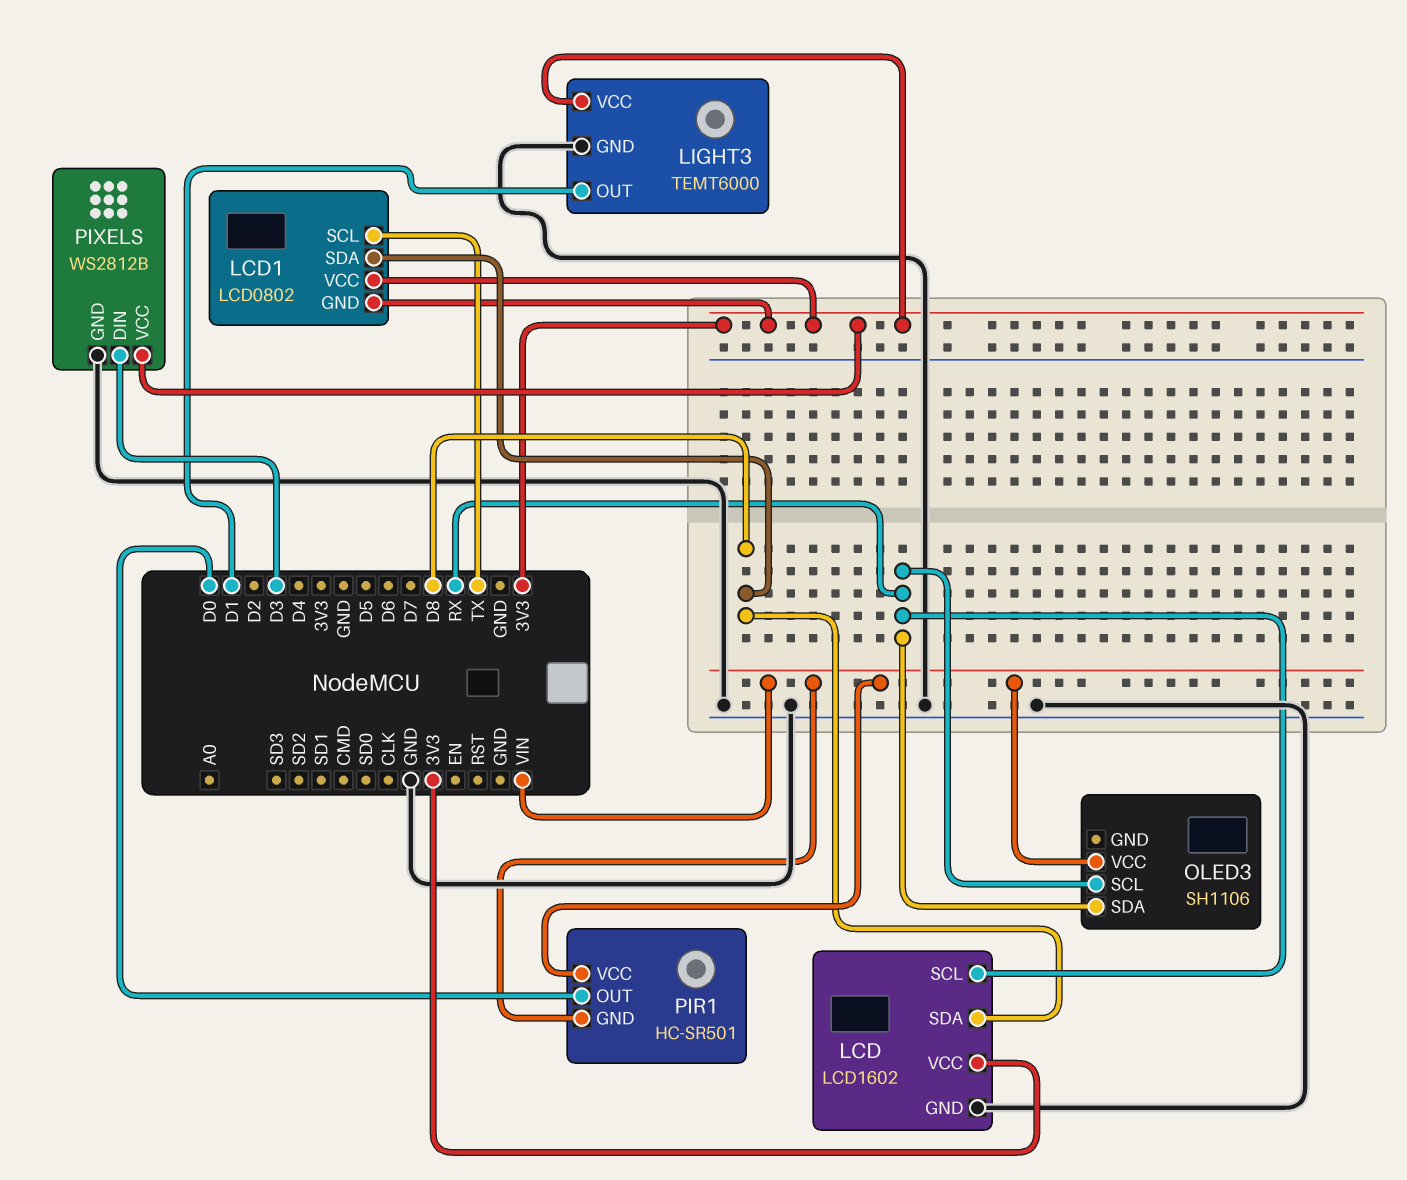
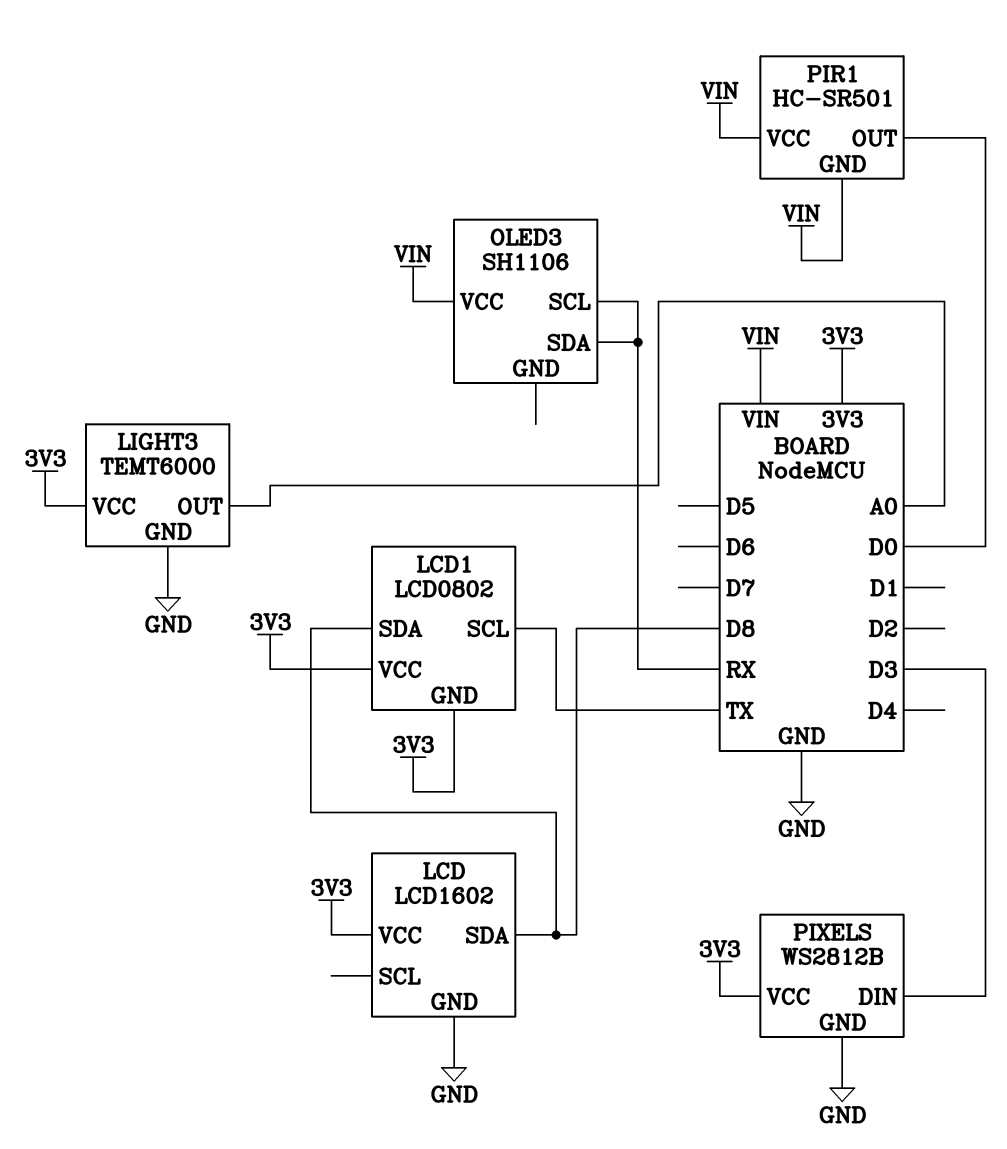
LCD pin SCL: RX -> none
LIGHT3 pin OUT: D1 -> A0

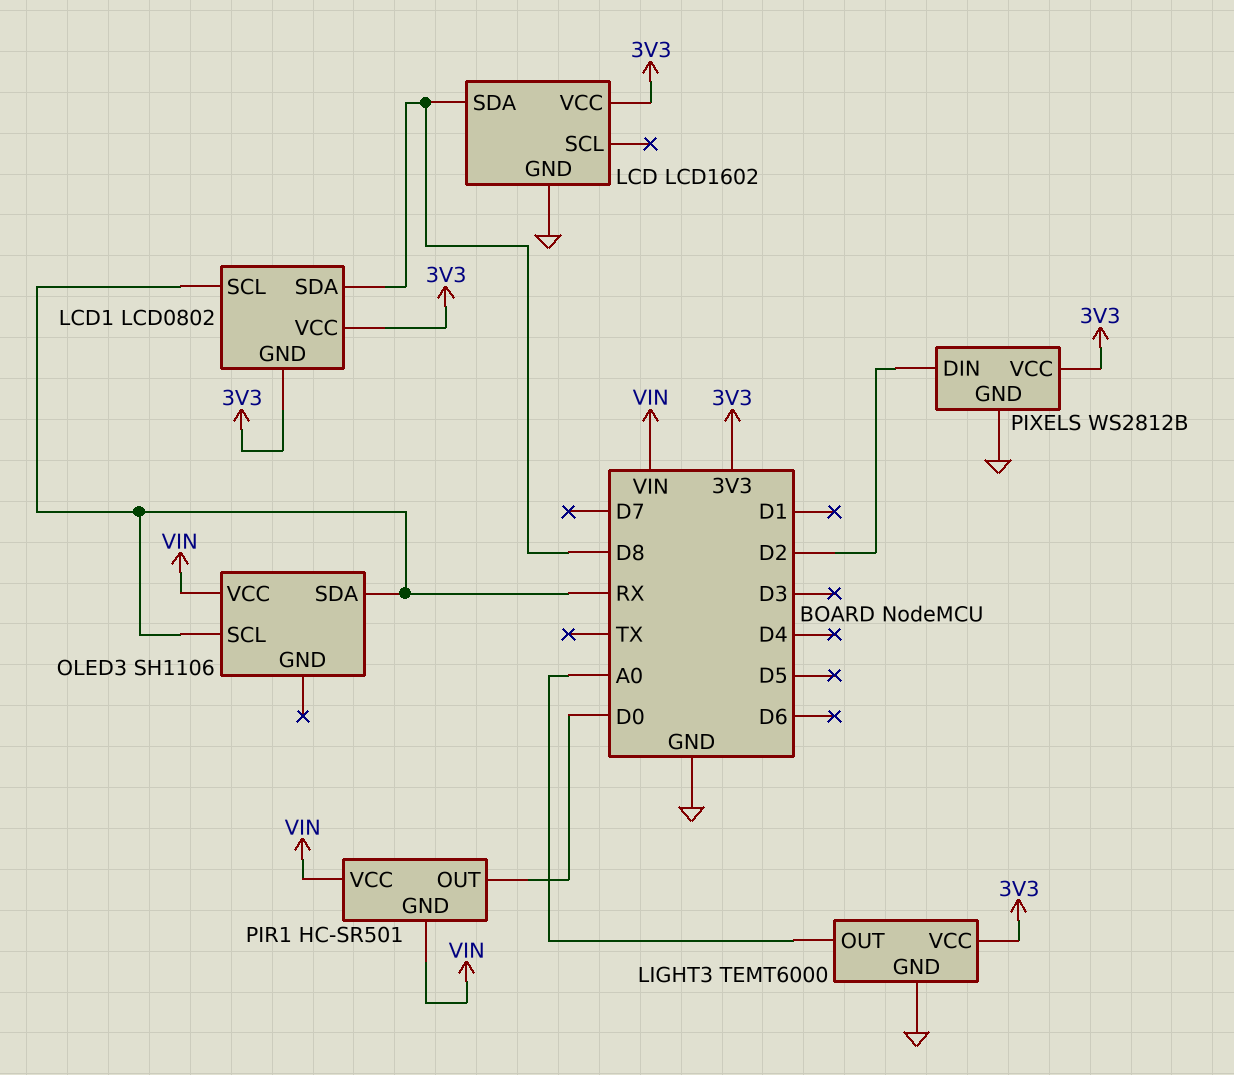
LCD1 pin SCL: TX -> RX
PIXELS pin DIN: D3 -> D2

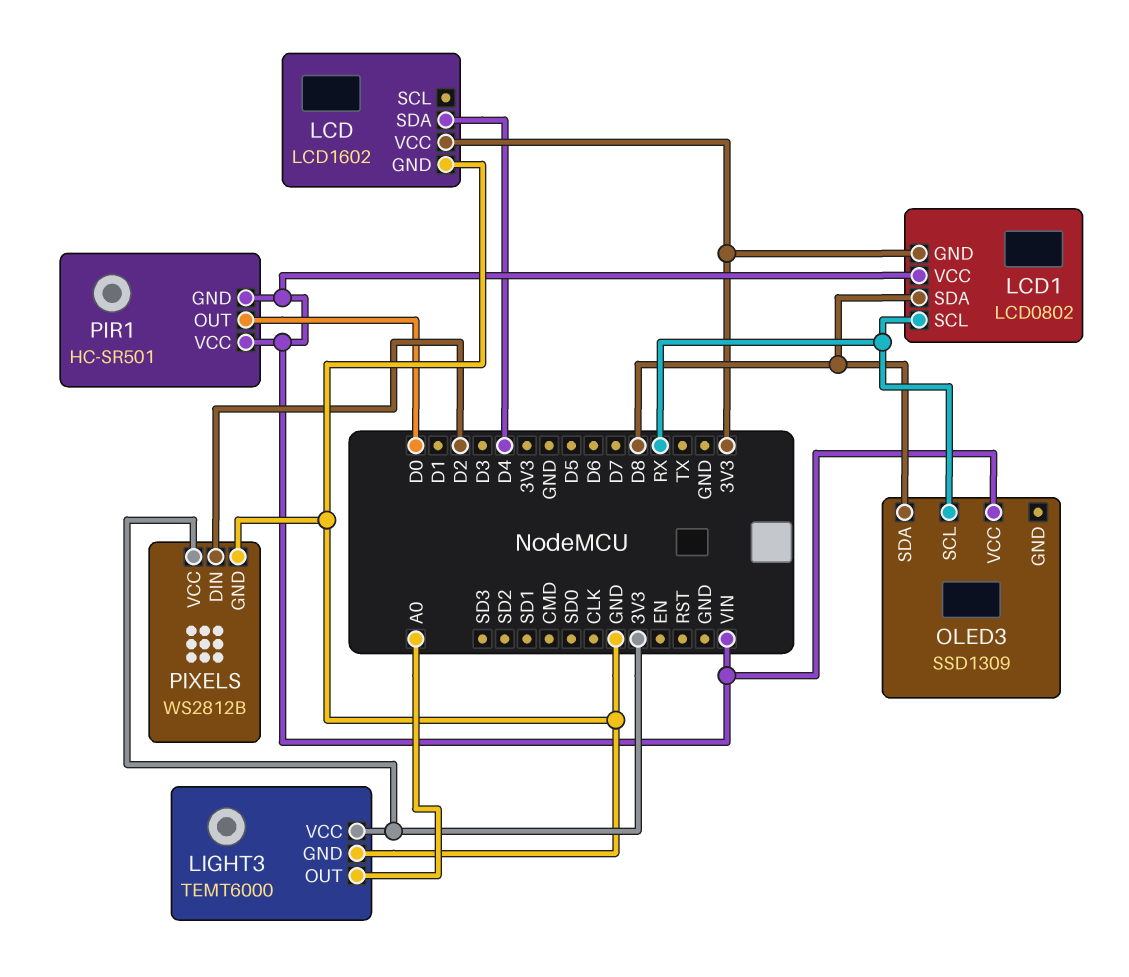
LCD pin SDA: D8 -> D4
LCD1 pin VCC: 3V3 -> VIN
OLED3: SH1106 -> SSD1309
OLED3 pin SDA: RX -> D8

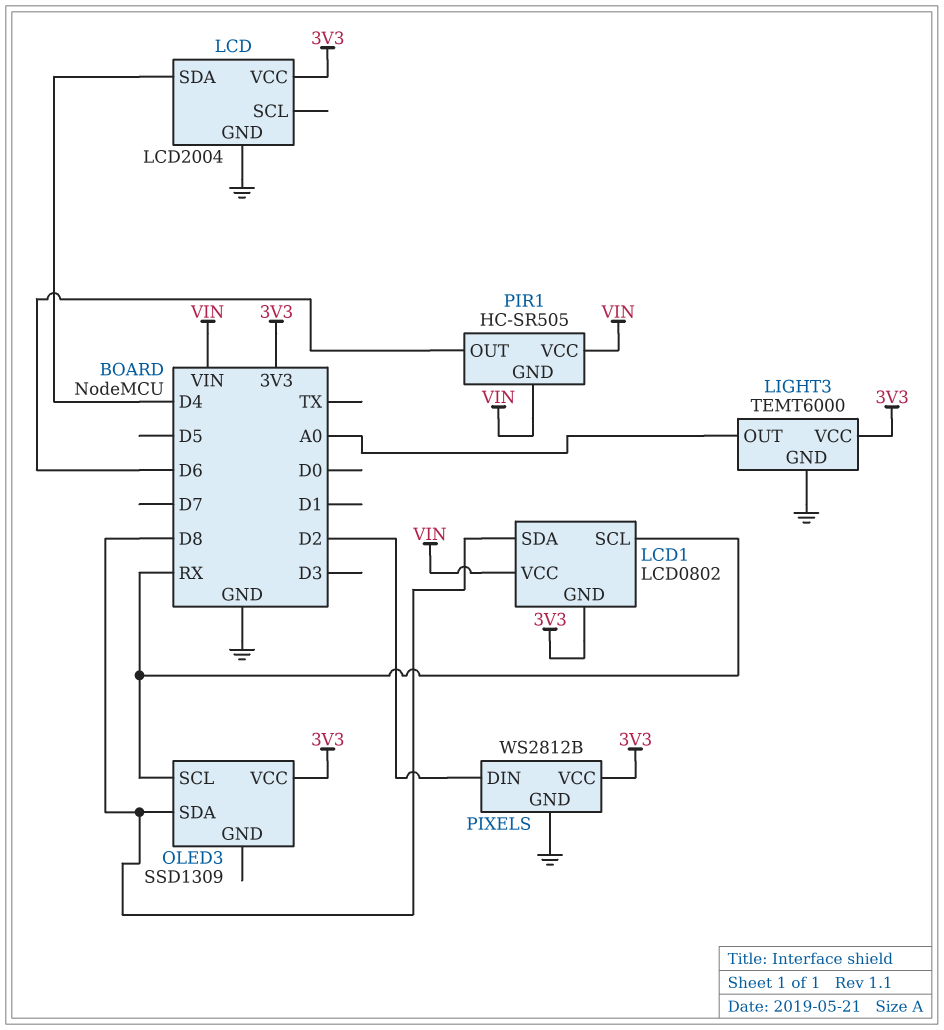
LCD: LCD1602 -> LCD2004
OLED3 pin VCC: VIN -> 3V3
PIR1: HC-SR501 -> HC-SR505
PIR1 pin OUT: D0 -> D6

